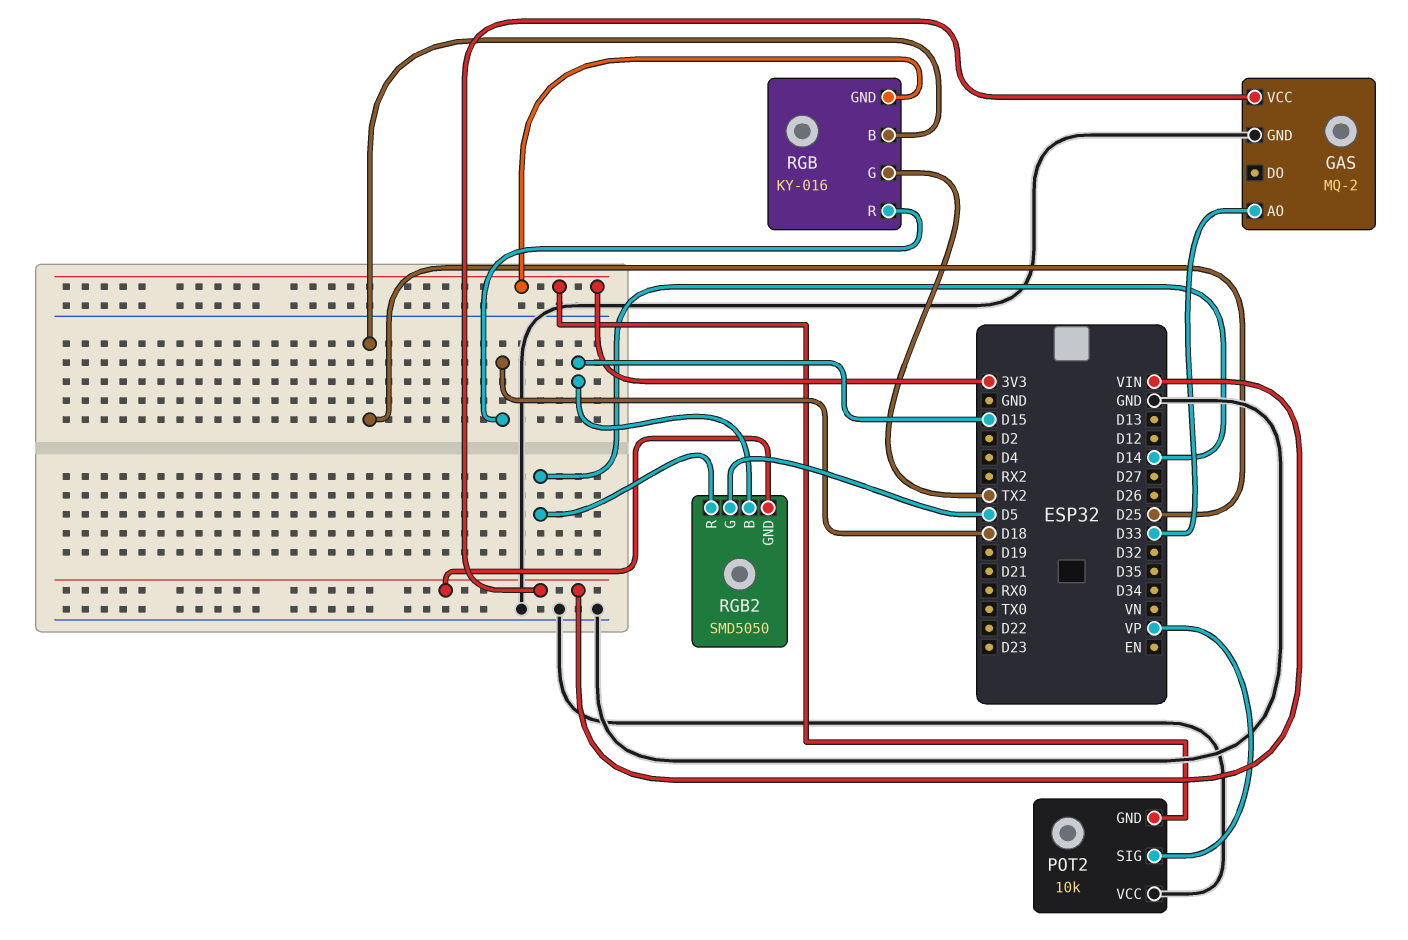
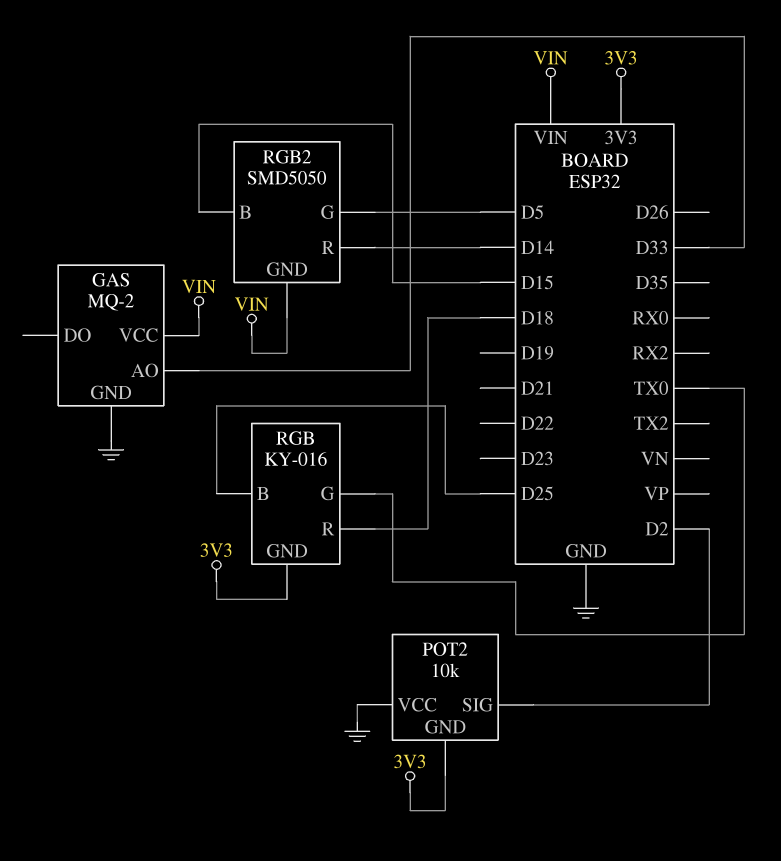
POT2 pin SIG: VP -> D2
RGB pin G: TX2 -> TX0

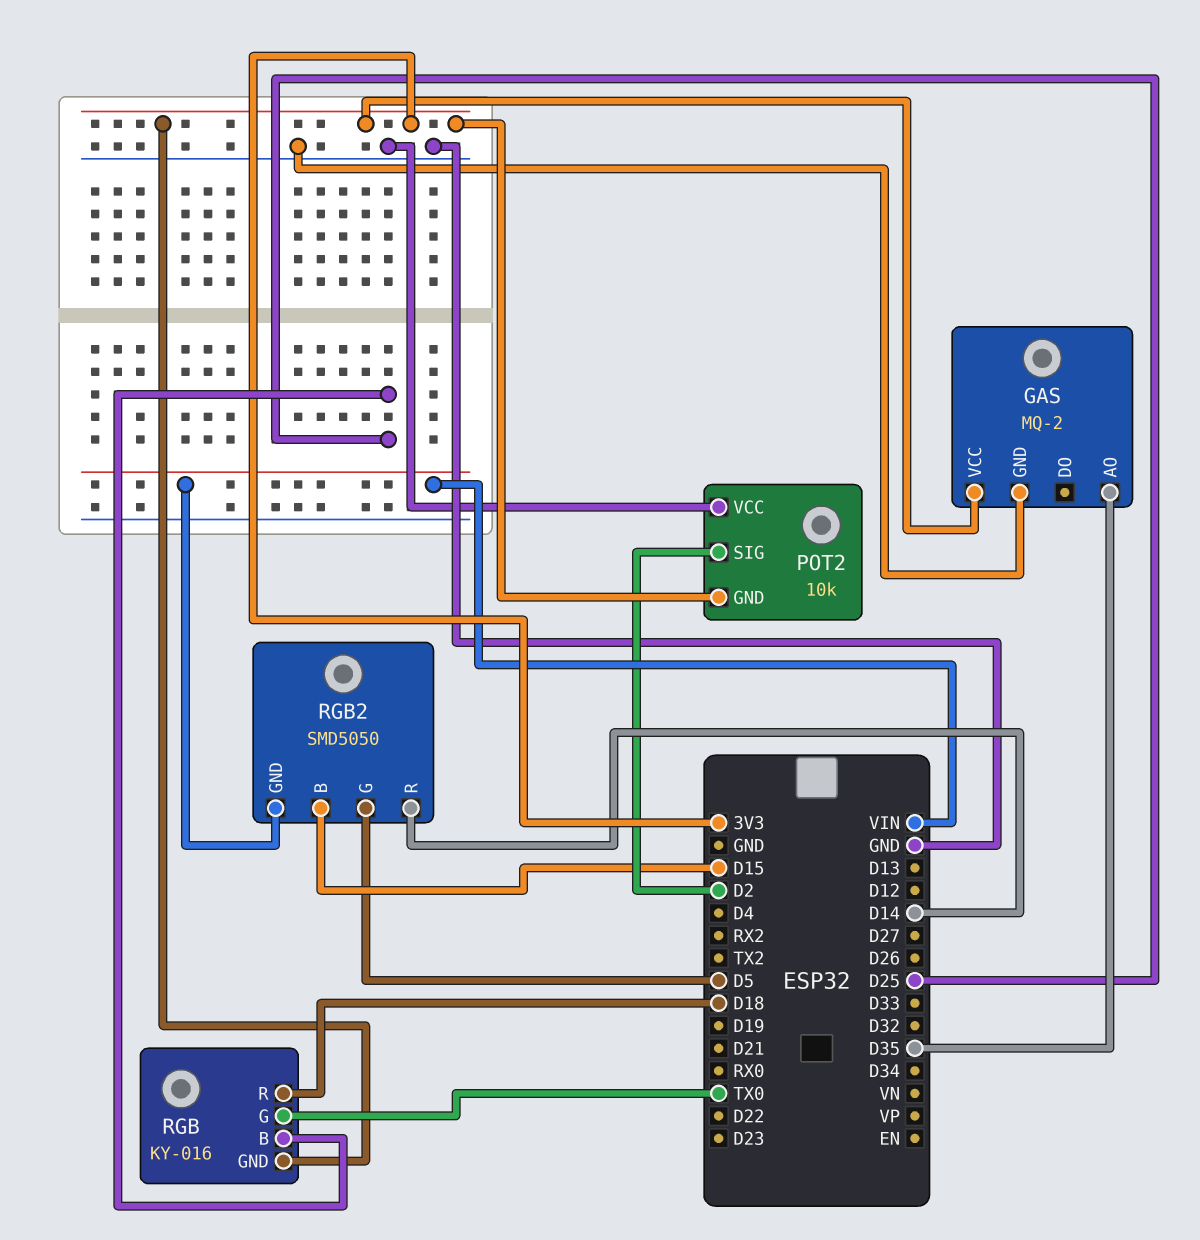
GAS pin AO: D33 -> D35
GAS pin VCC: VIN -> 3V3

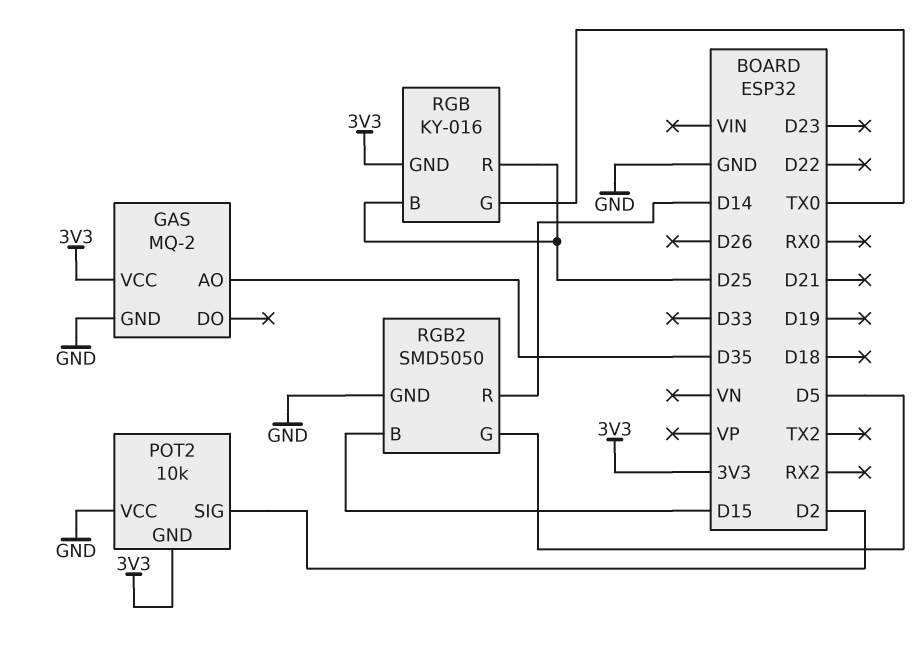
RGB pin R: D18 -> D25
RGB2 pin GND: VIN -> GND

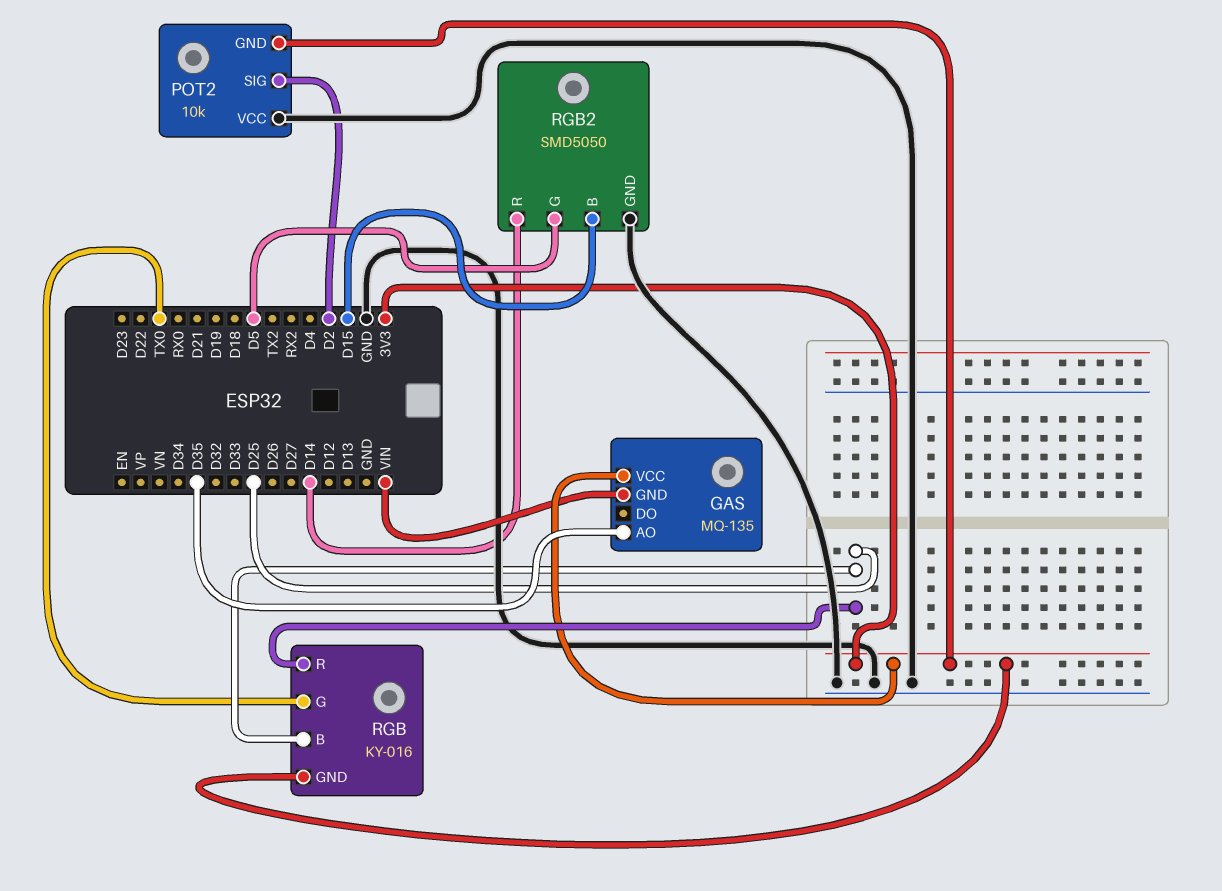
GAS: MQ-2 -> MQ-135
GAS pin GND: GND -> VIN

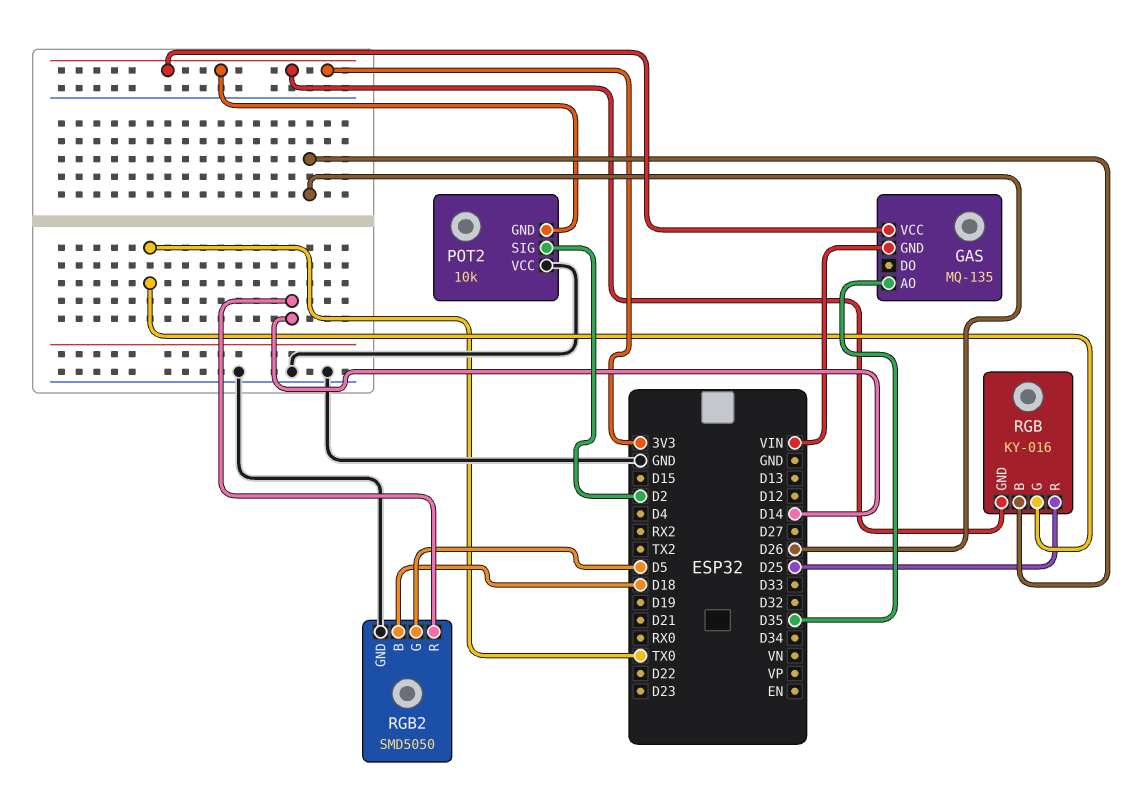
RGB pin B: D25 -> D26
RGB2 pin B: D15 -> D18

